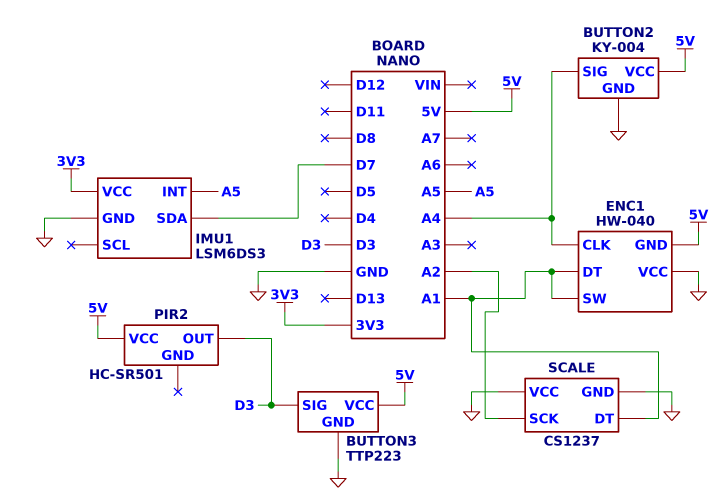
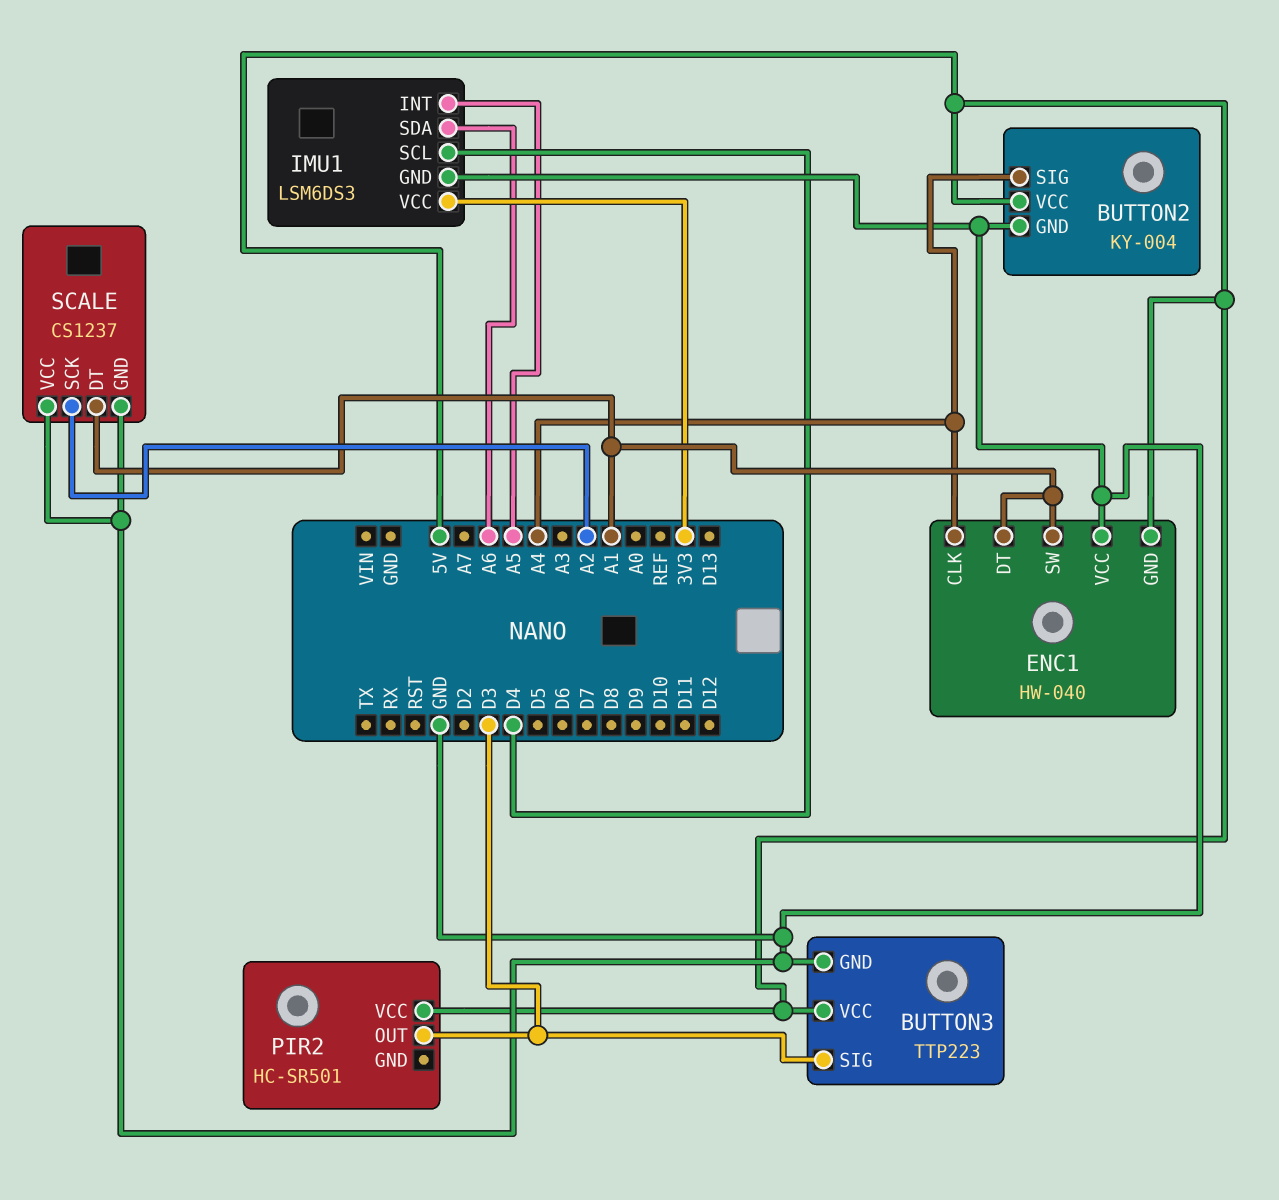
IMU1 pin SCL: none -> D4
IMU1 pin SDA: D7 -> A6

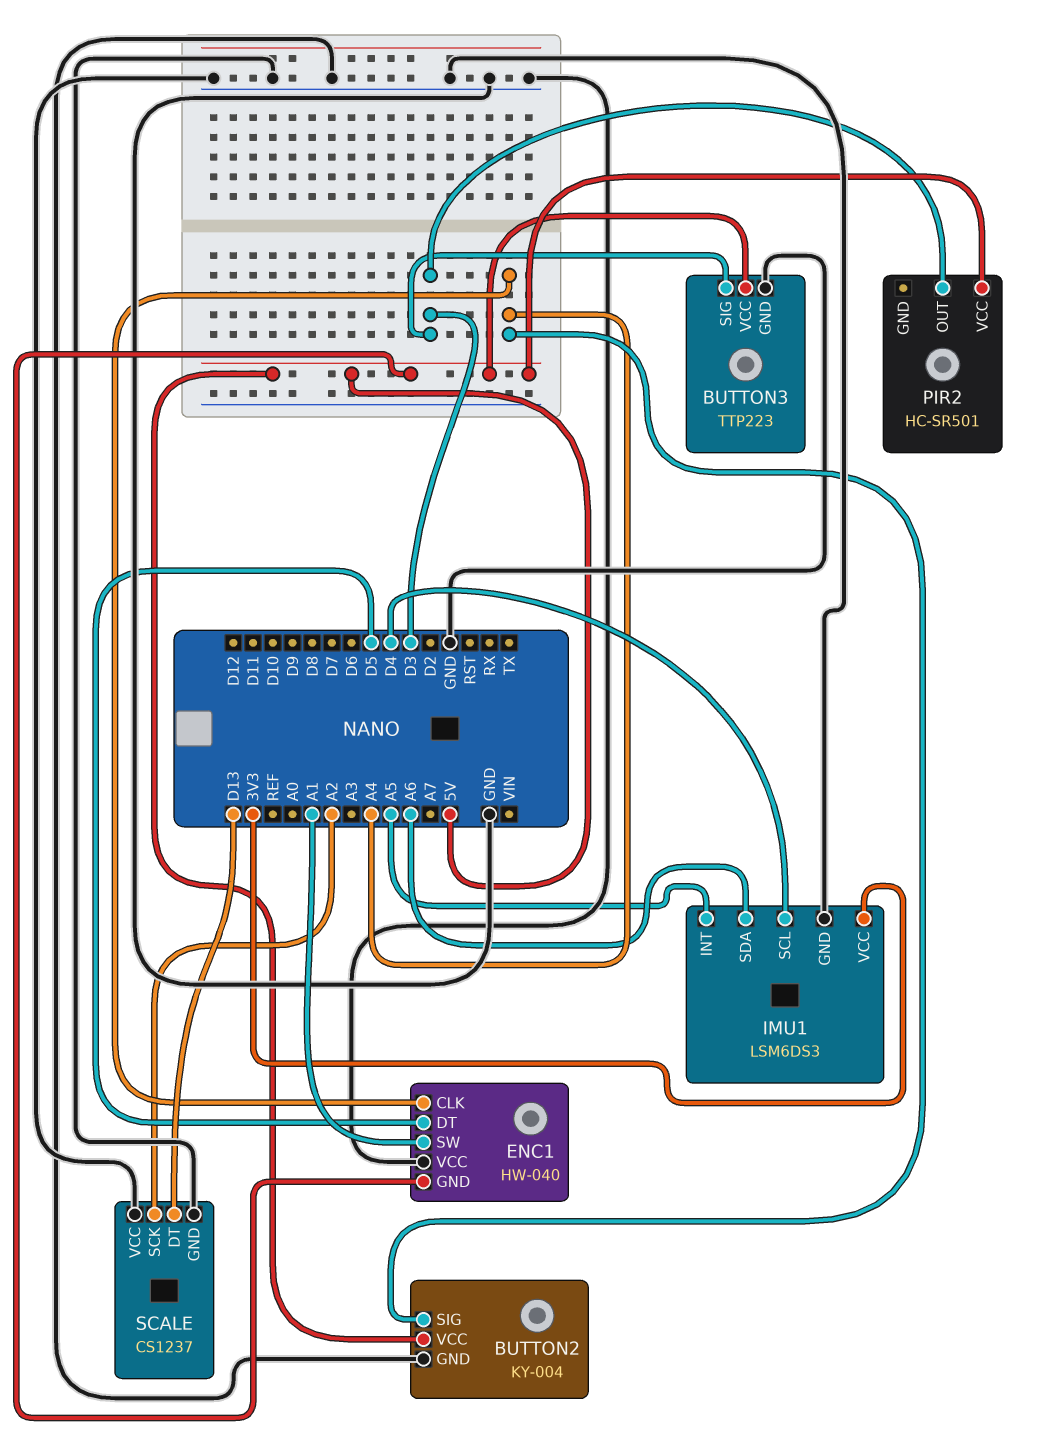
ENC1 pin DT: A1 -> D5
SCALE pin DT: A1 -> D13

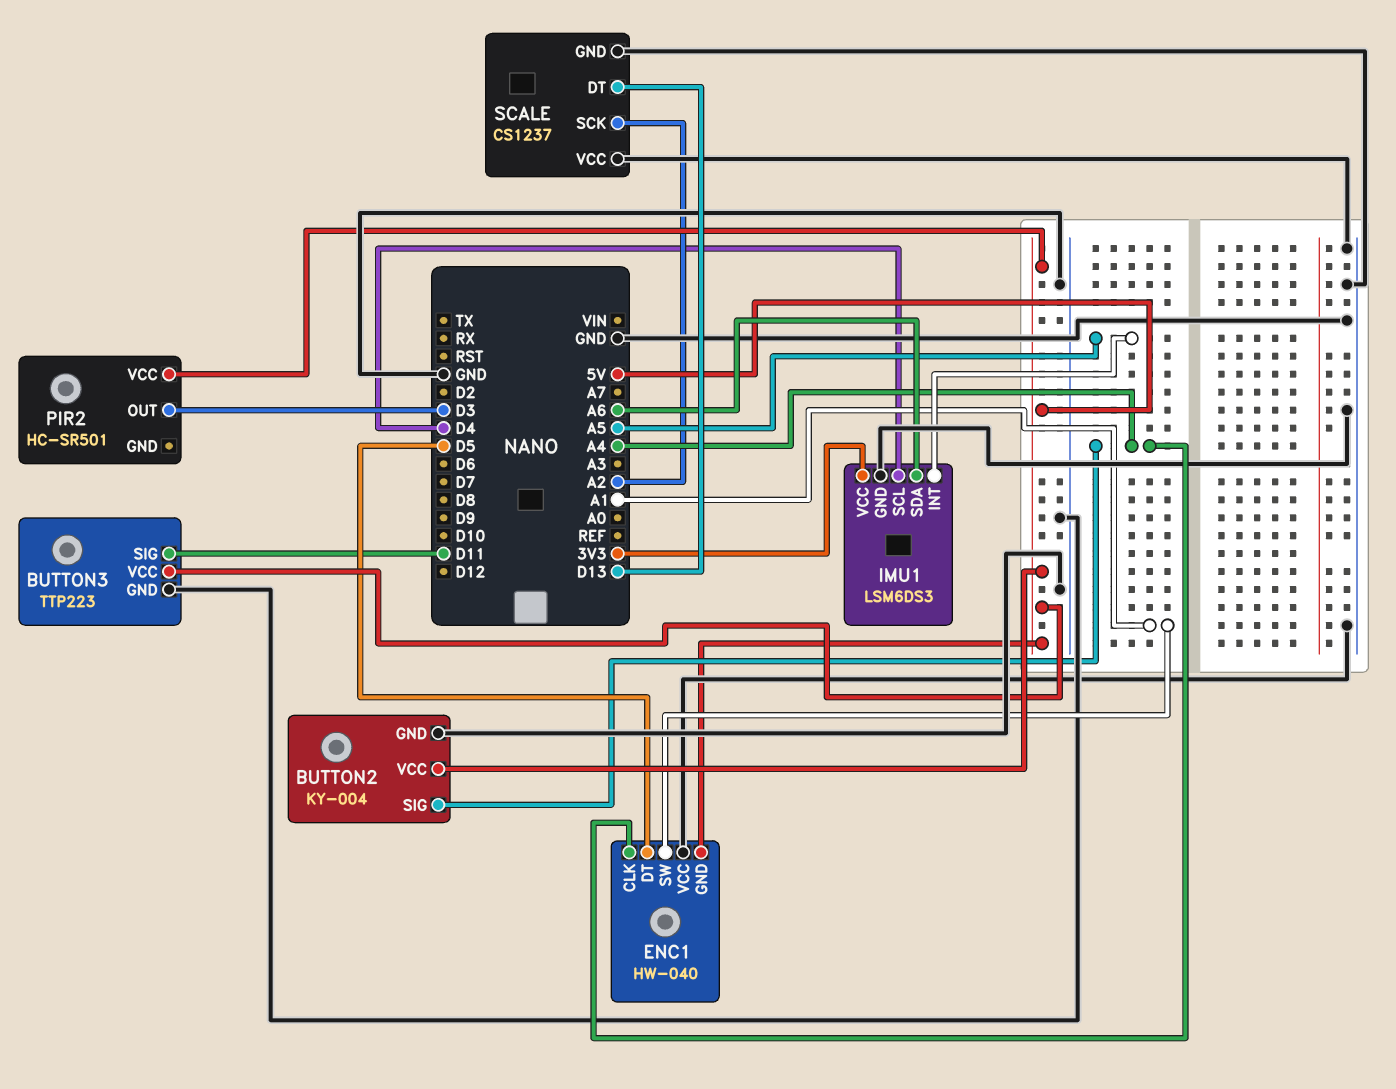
BUTTON3 pin SIG: D3 -> D11

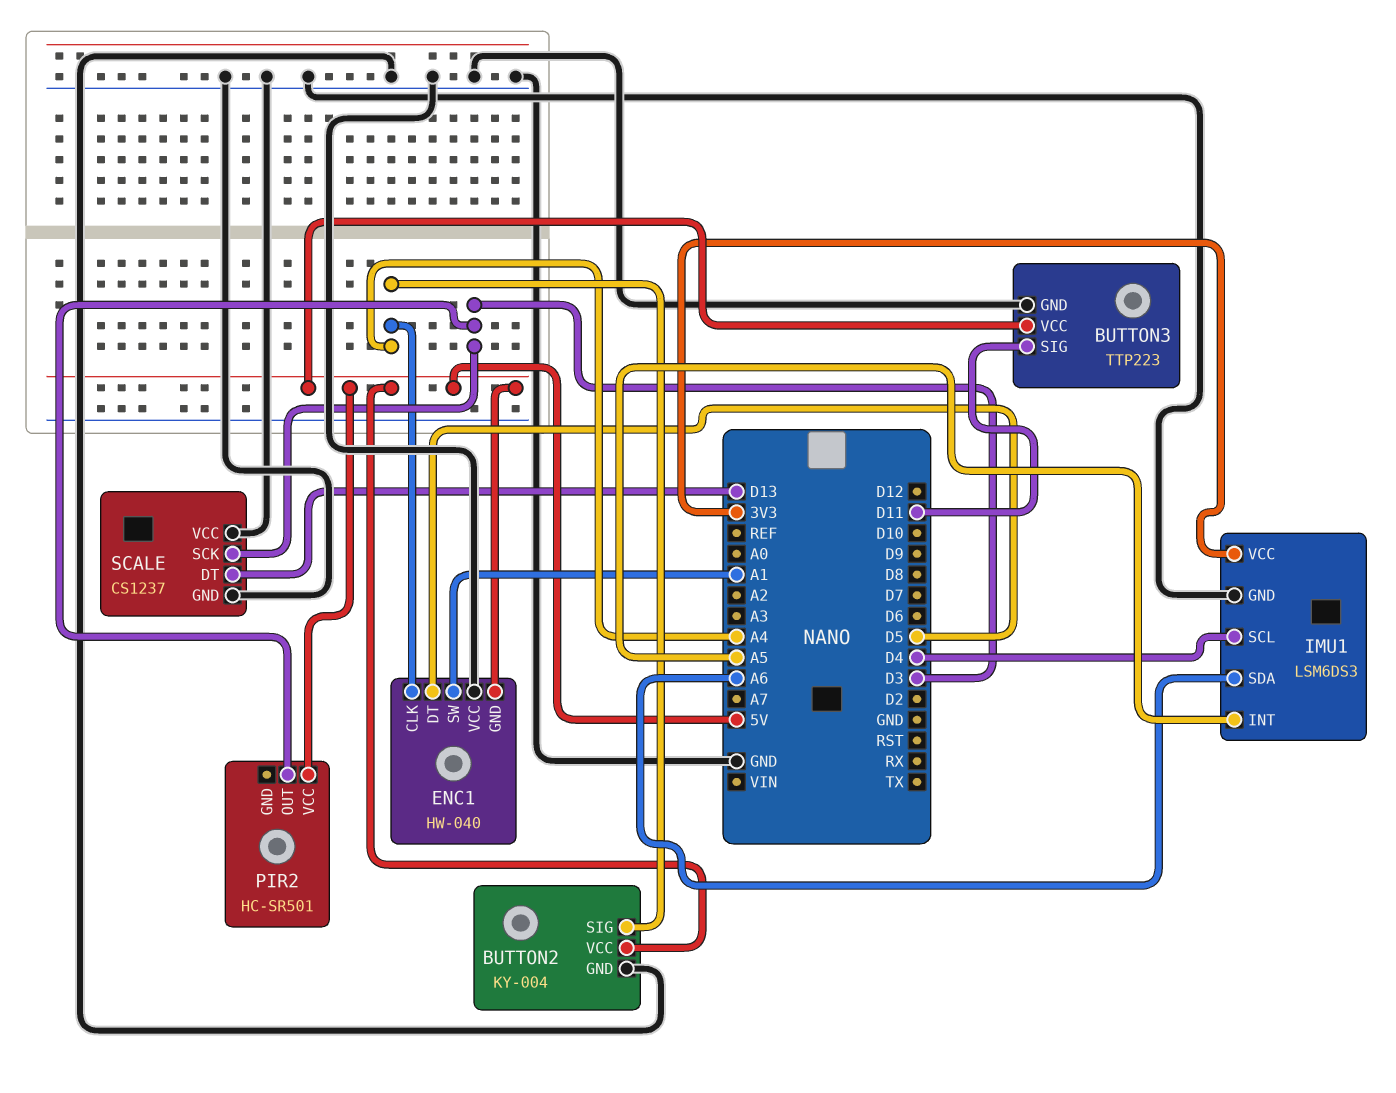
SCALE pin SCK: A2 -> D3

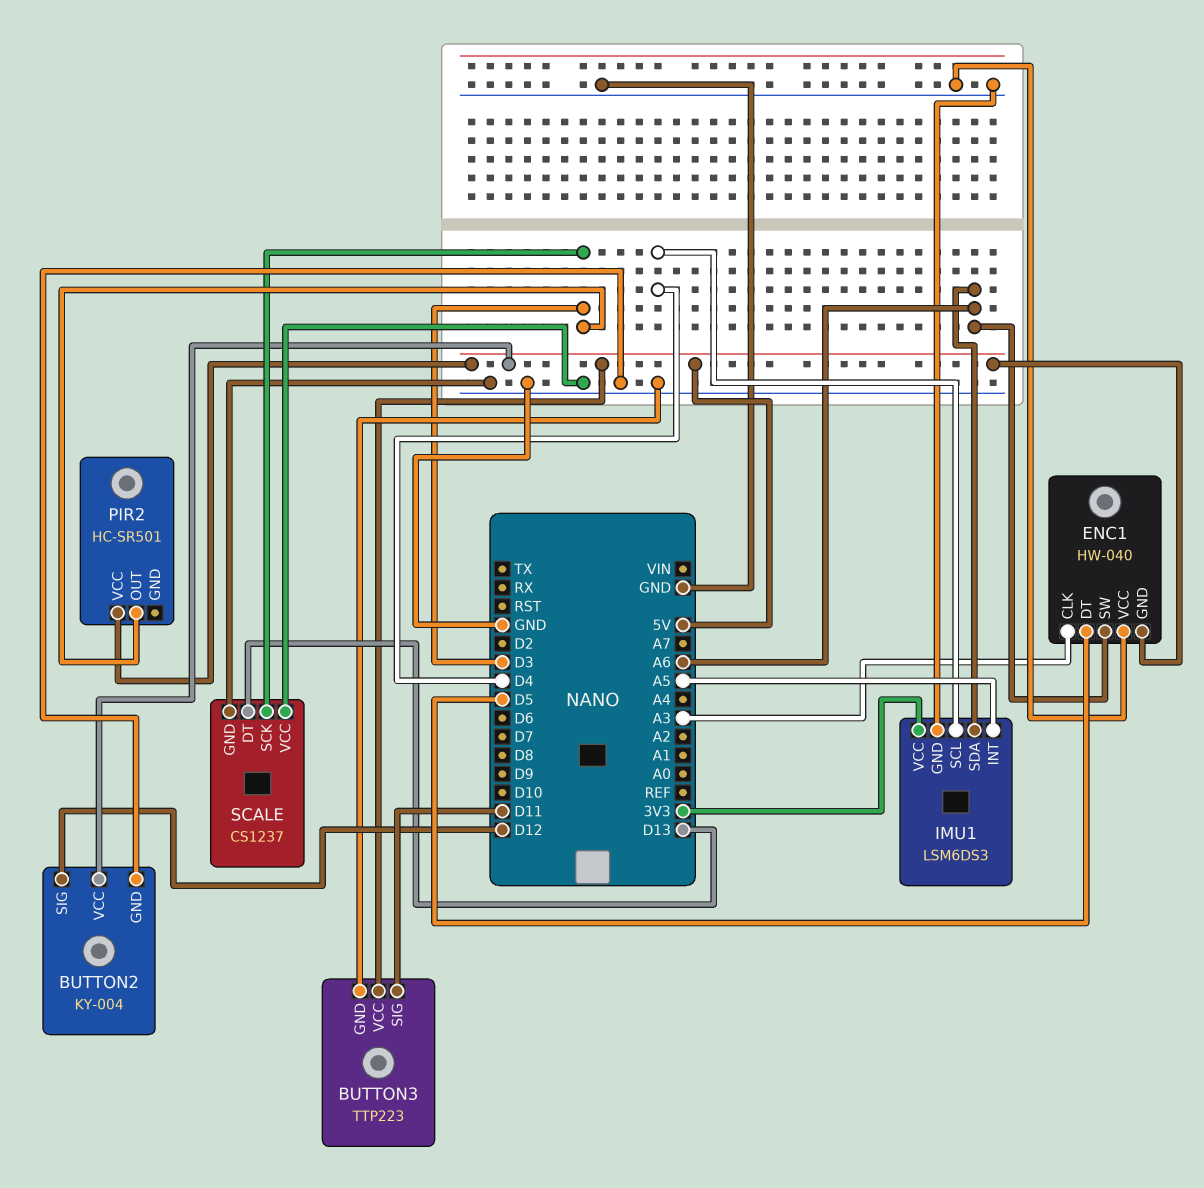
BUTTON2 pin SIG: A4 -> D12
ENC1 pin CLK: A4 -> A3
ENC1 pin SW: A1 -> A6

